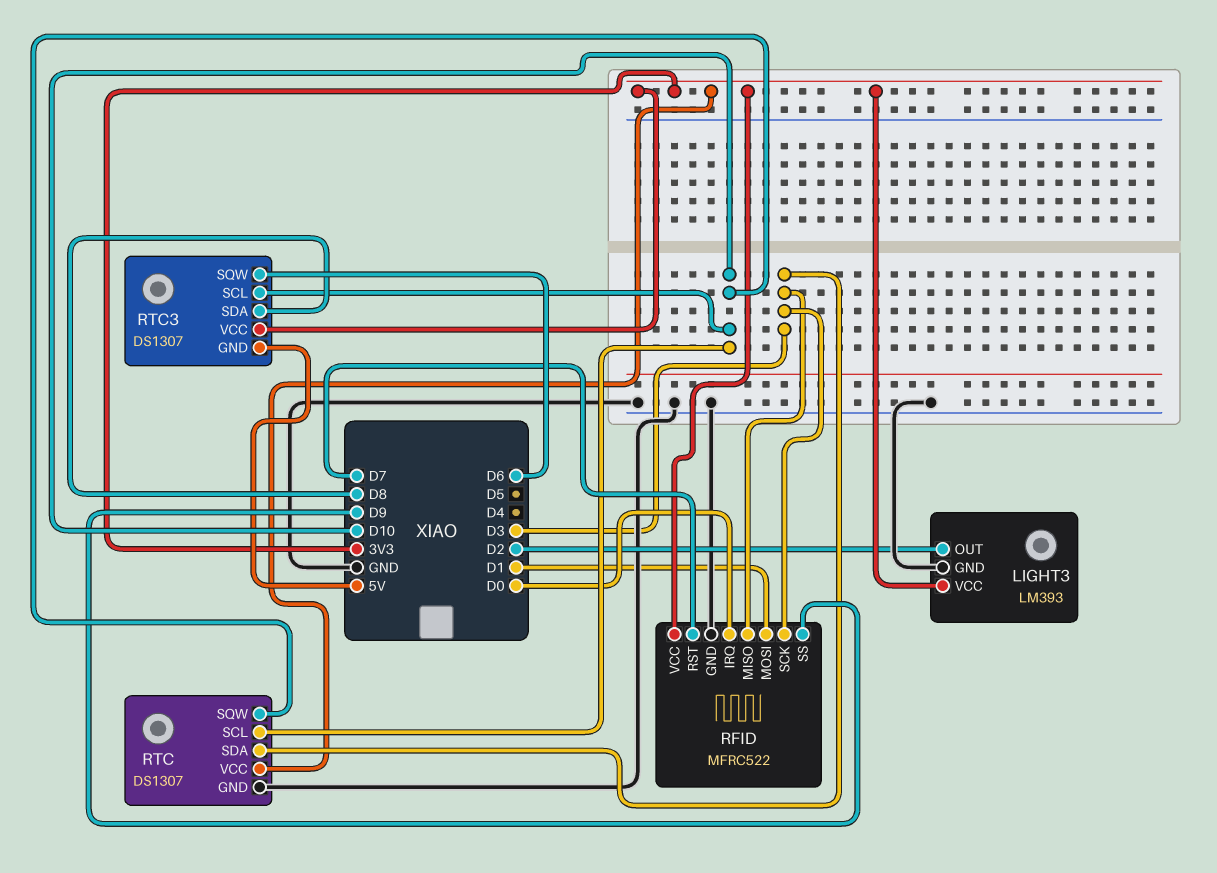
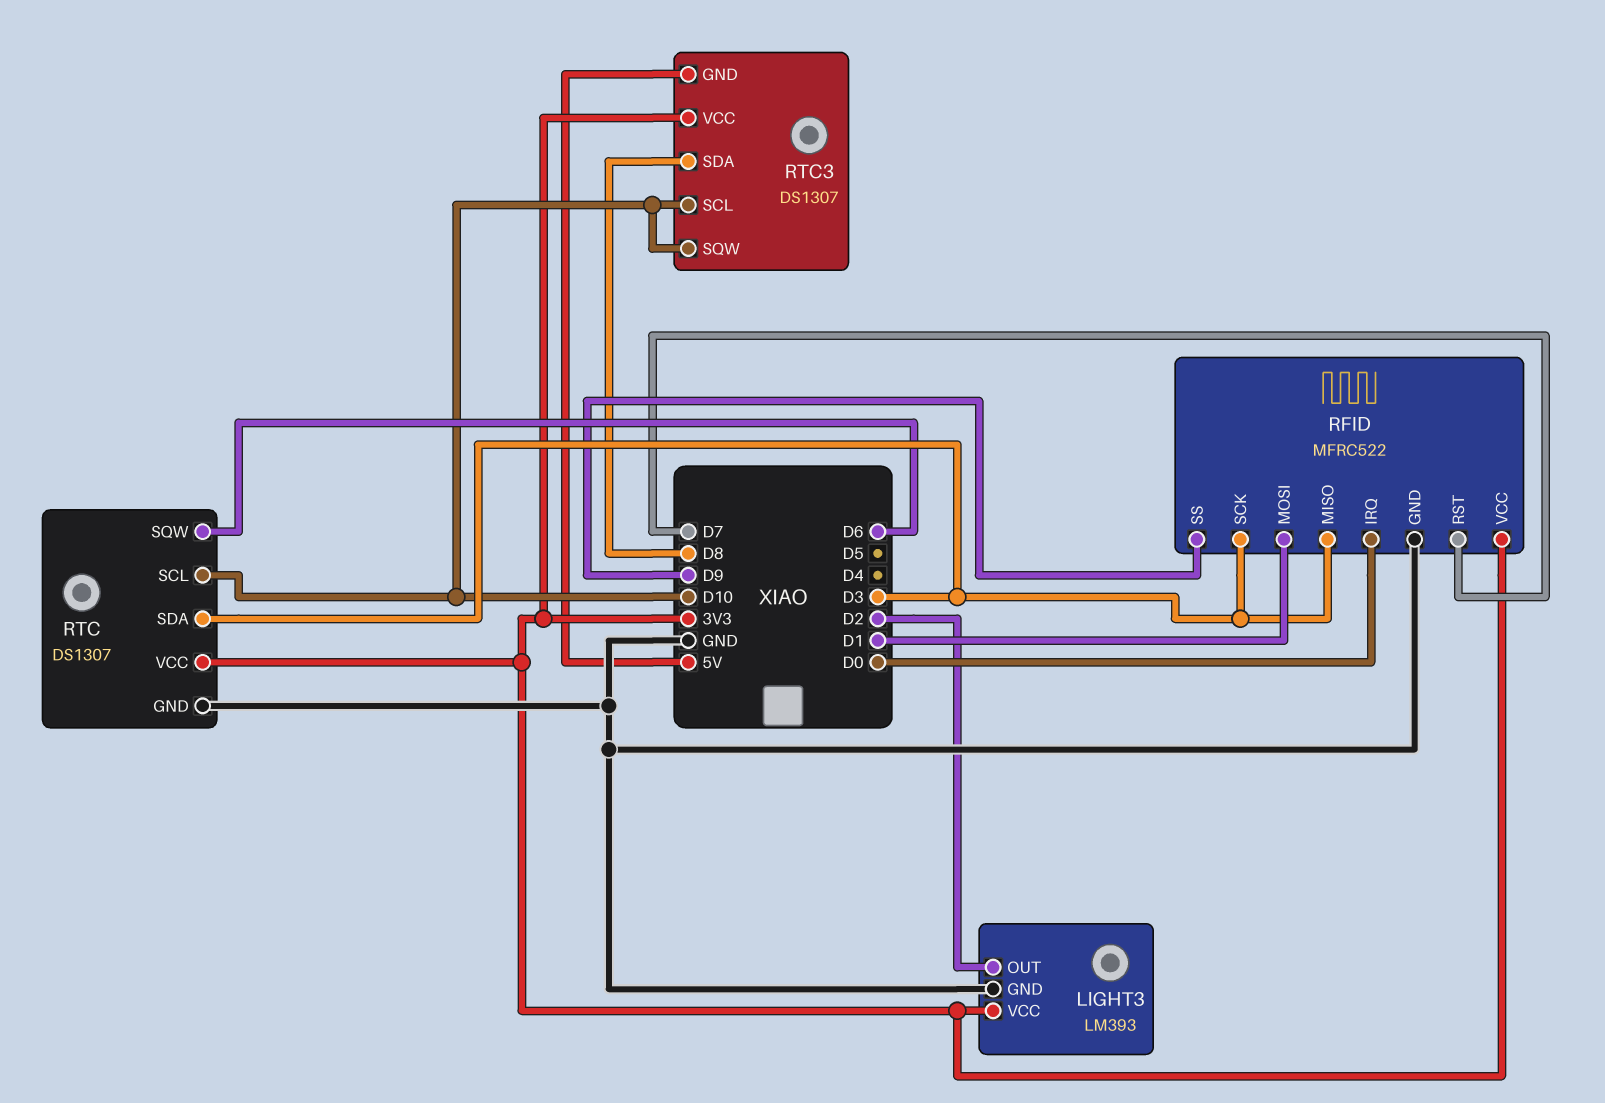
RTC pin SQW: D10 -> D6
RTC3 pin SQW: D6 -> D10

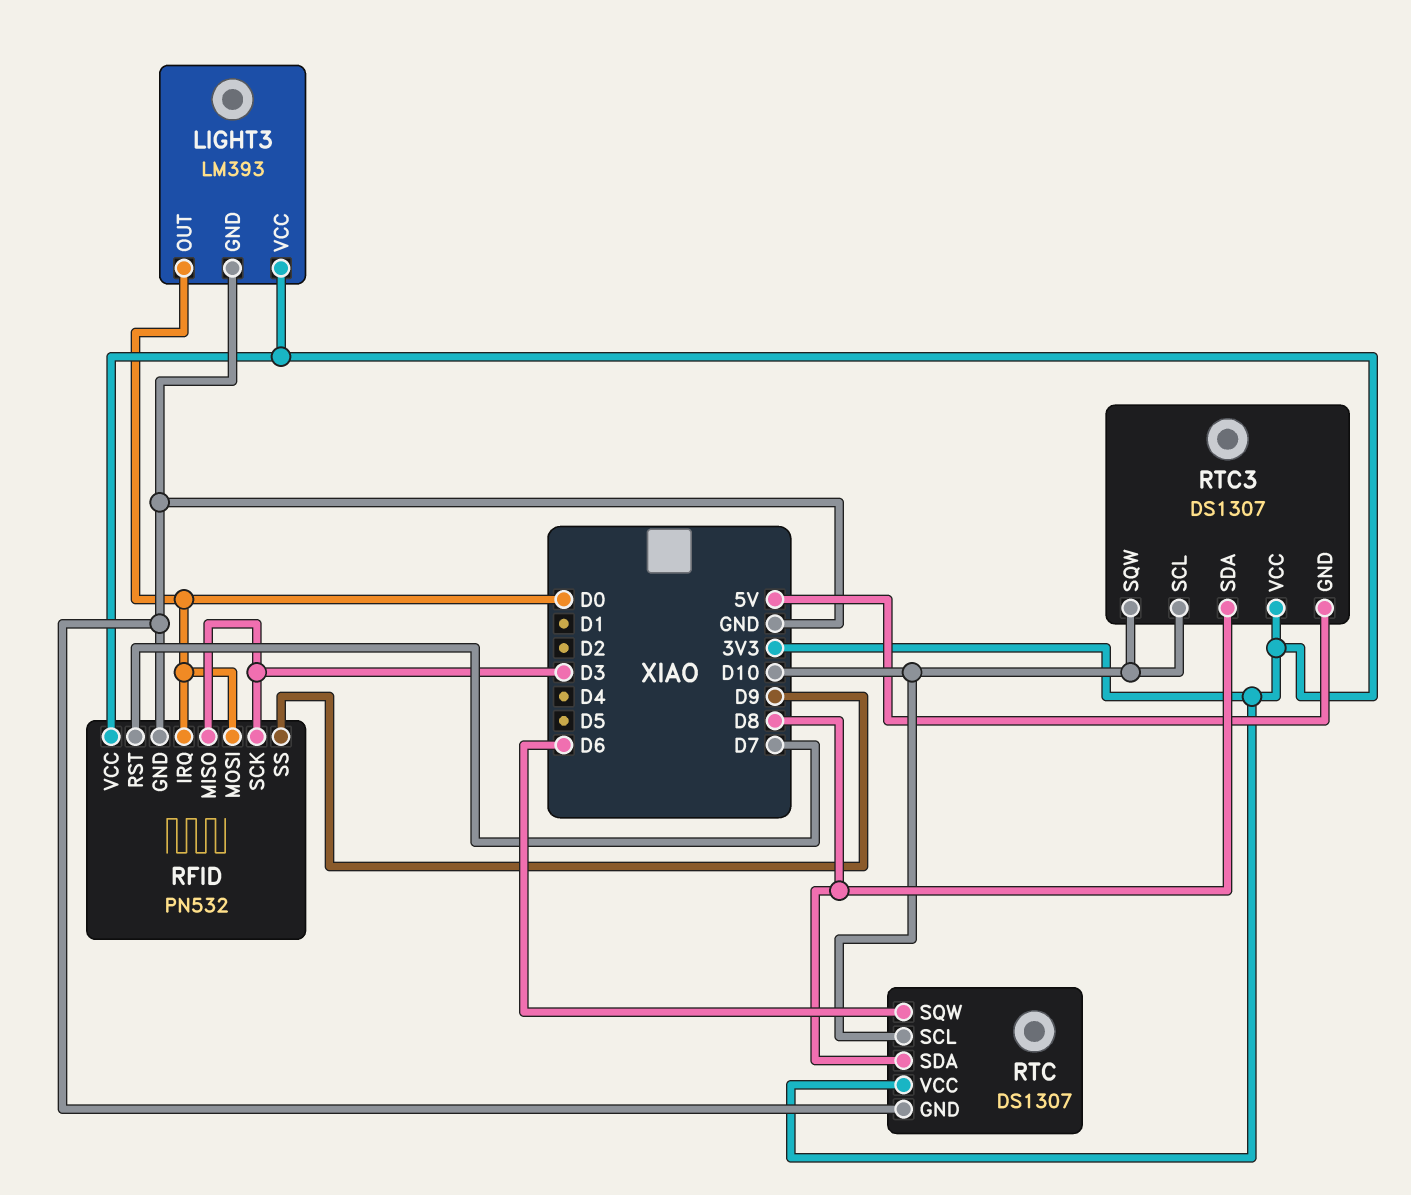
LIGHT3 pin OUT: D2 -> D0
RFID: MFRC522 -> PN532
RFID pin MOSI: D1 -> D0
RTC pin SDA: D3 -> D8

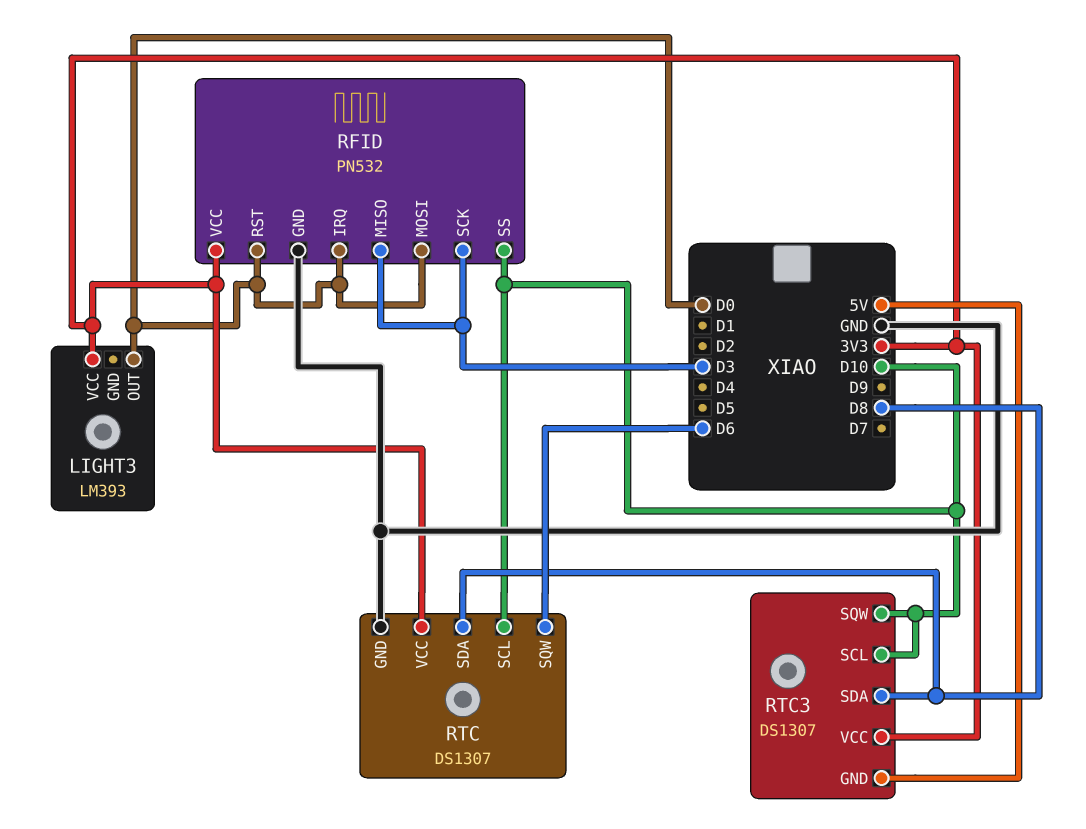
LIGHT3 pin GND: GND -> none
RFID pin RST: D7 -> D0
RFID pin SS: D9 -> D10

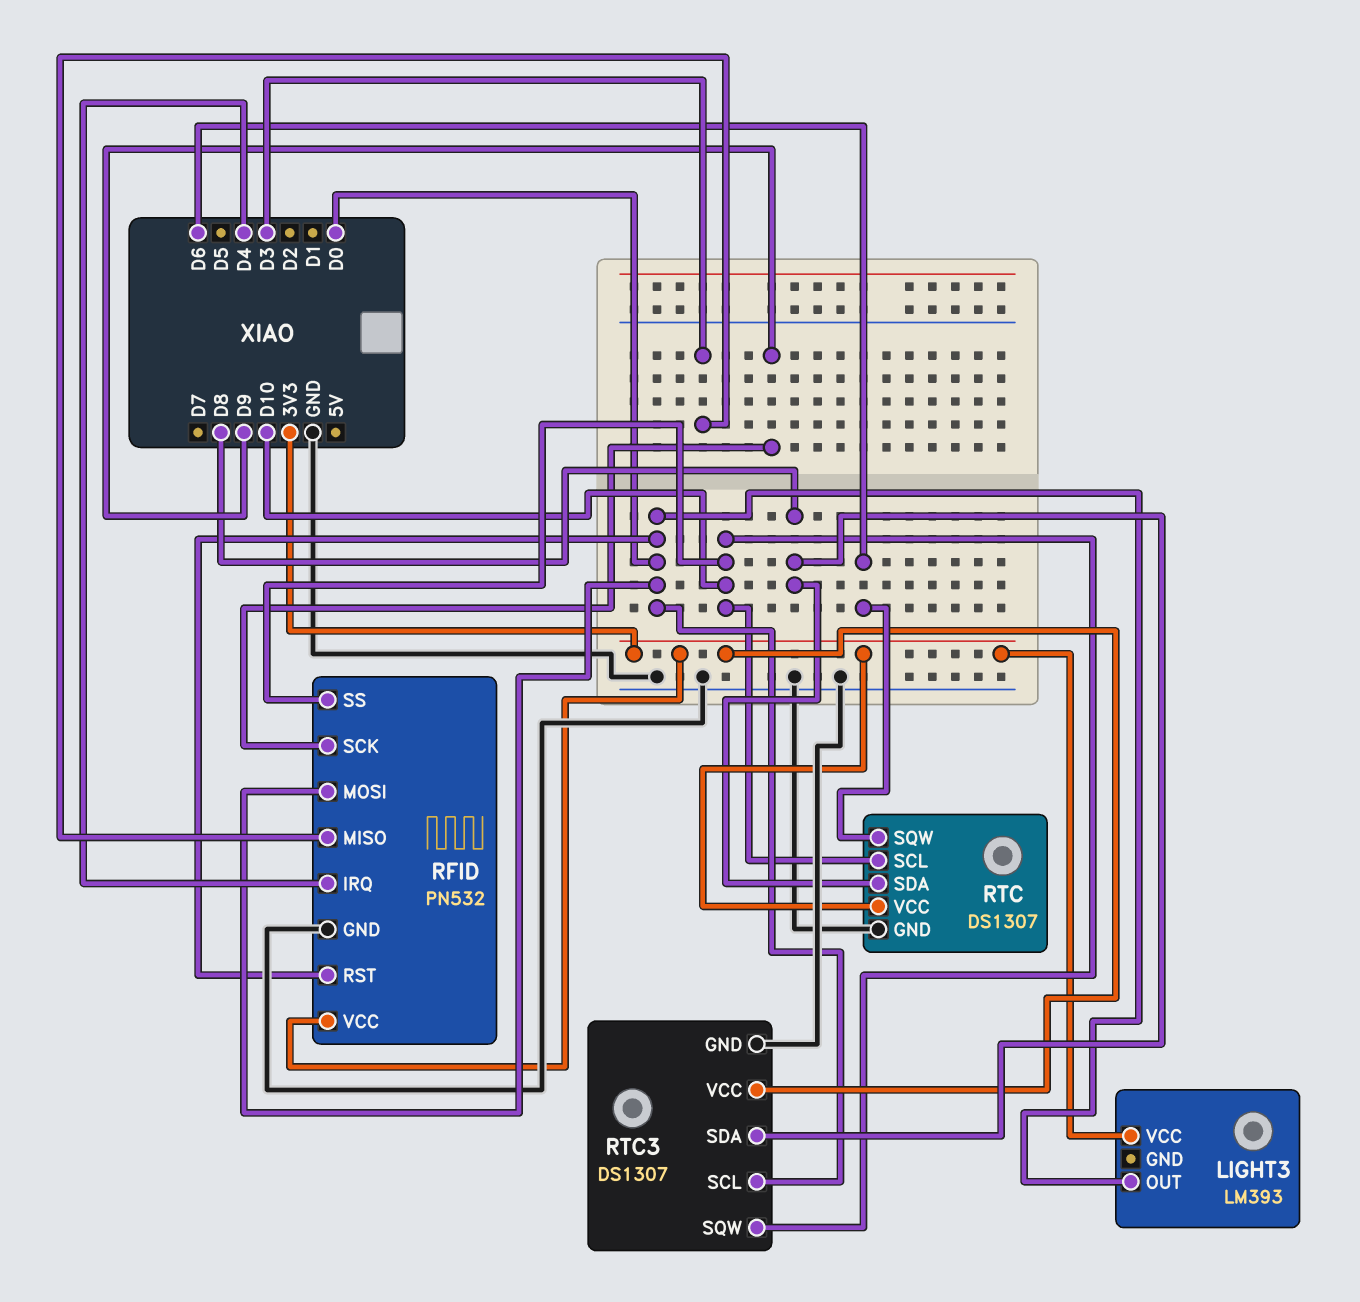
RFID pin IRQ: D0 -> D4
RFID pin SCK: D3 -> D9
RTC3 pin GND: 5V -> GND
RTC3 pin SCL: D10 -> D0

